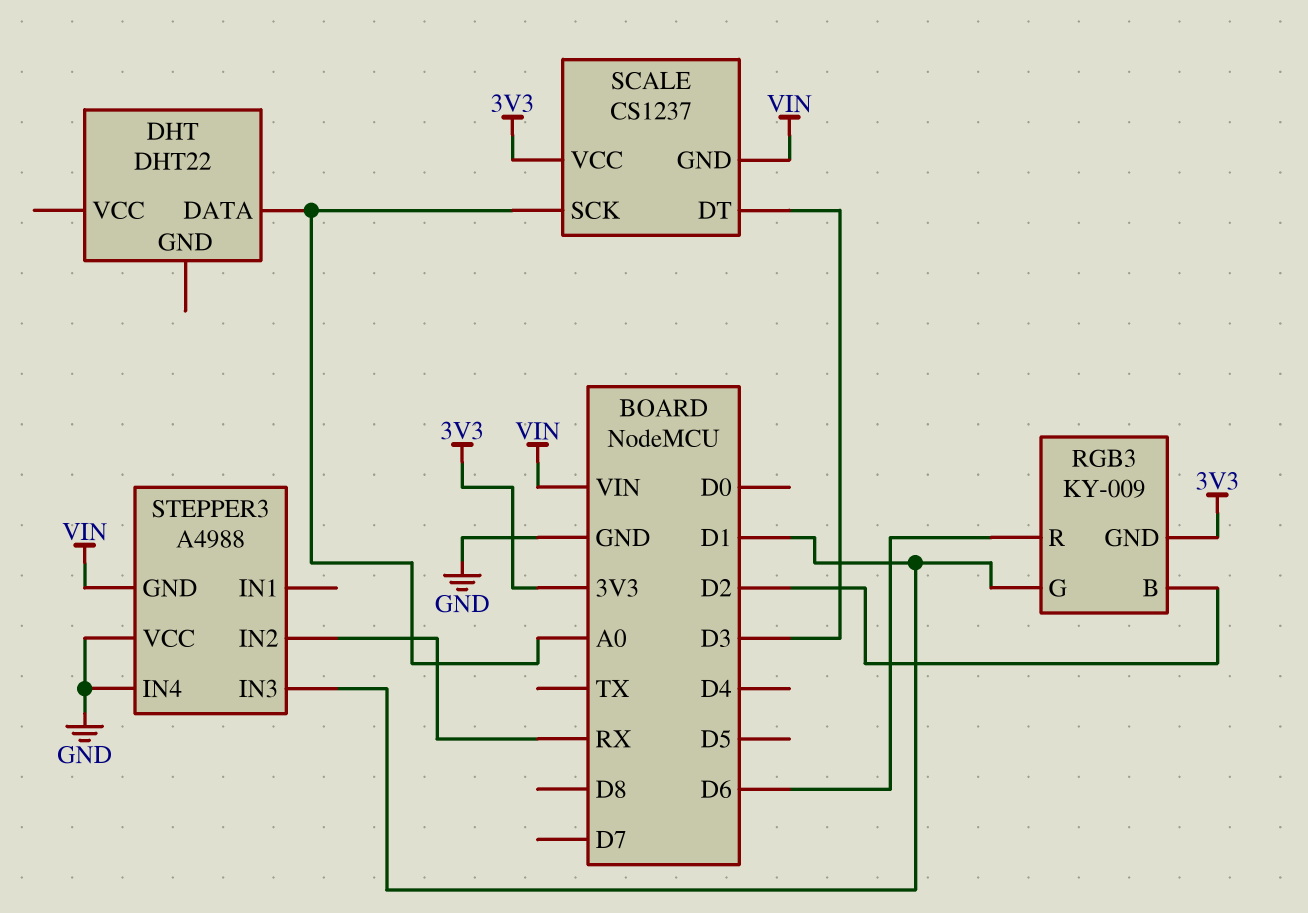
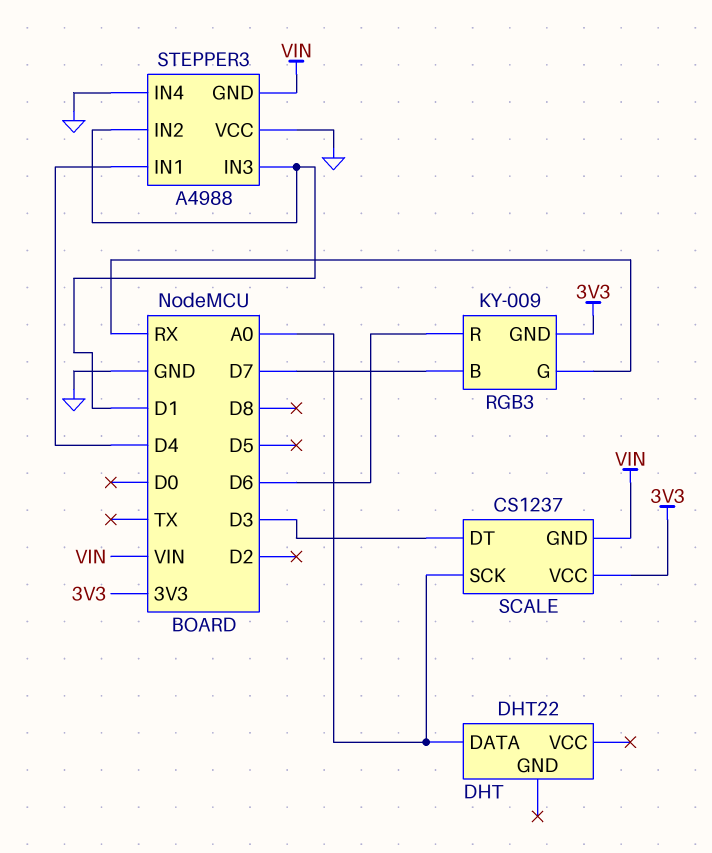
RGB3 pin B: D2 -> D7
RGB3 pin G: D1 -> RX
STEPPER3 pin IN1: none -> D4
STEPPER3 pin IN2: RX -> D1

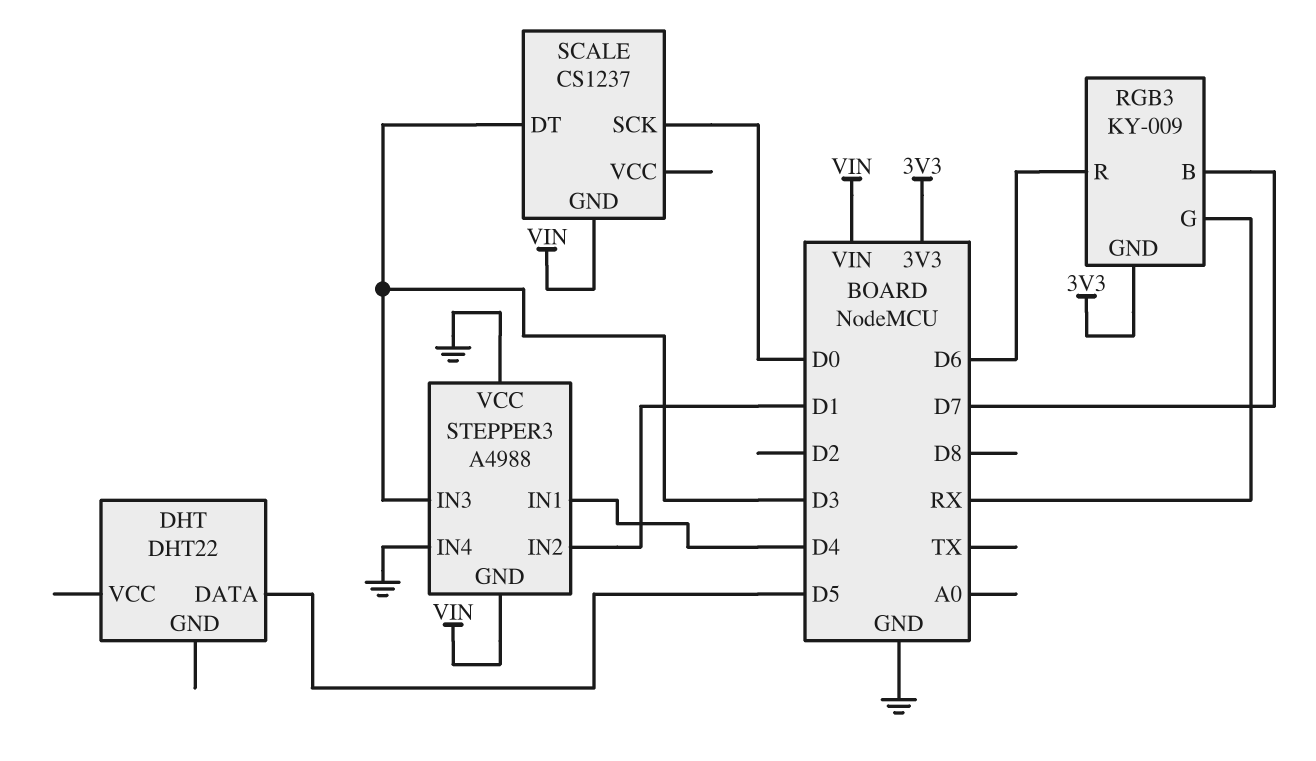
DHT pin DATA: A0 -> D5
SCALE pin SCK: A0 -> D0
SCALE pin VCC: 3V3 -> none
STEPPER3 pin IN3: D1 -> D3

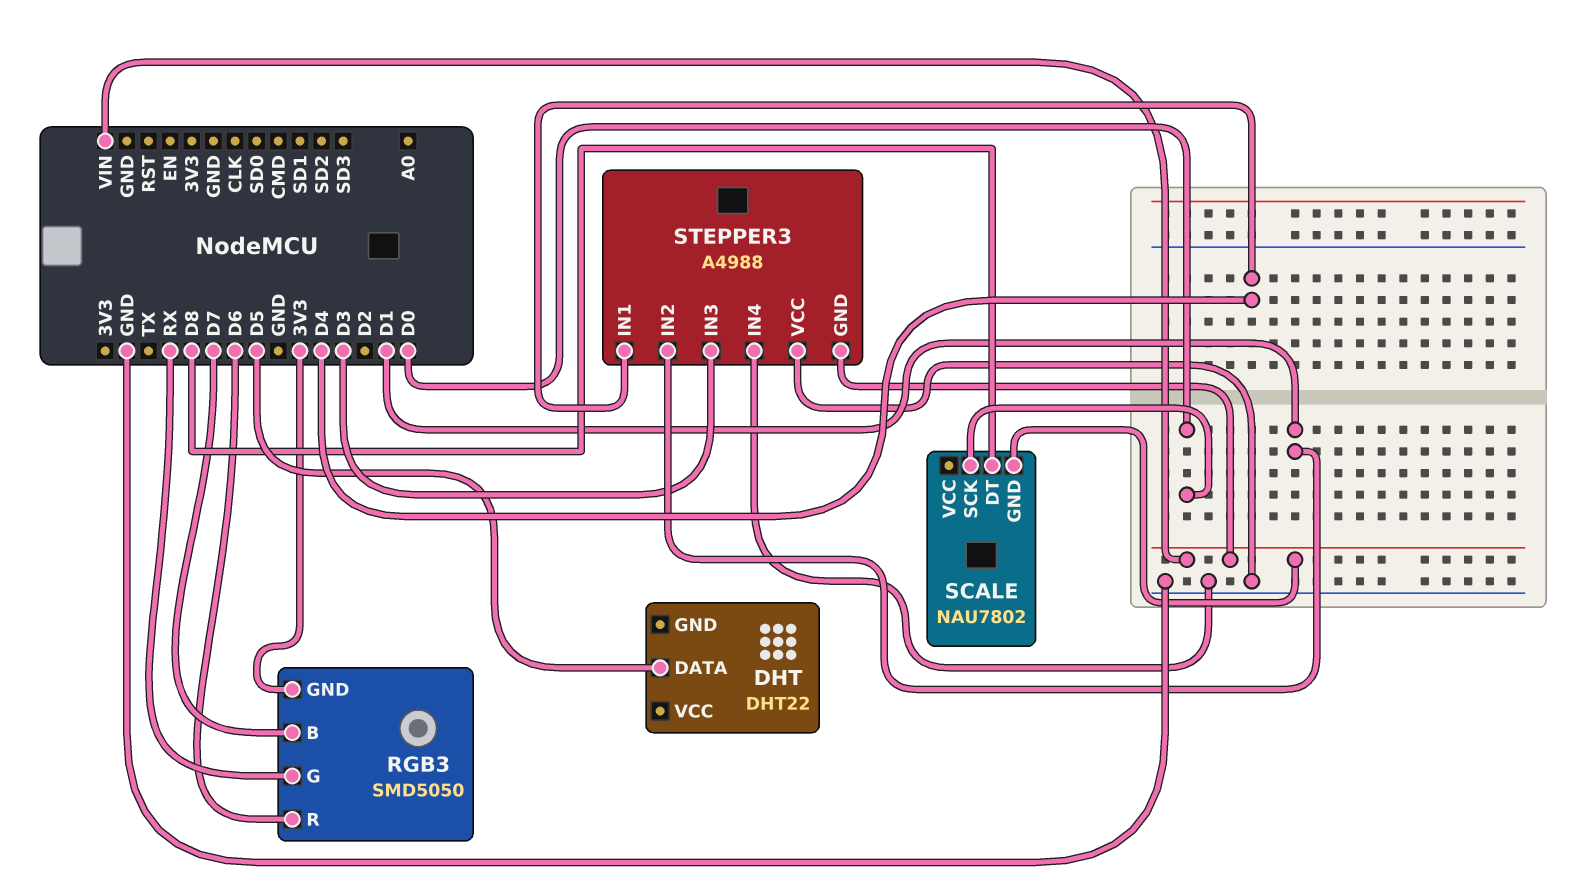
RGB3: KY-009 -> SMD5050
SCALE: CS1237 -> NAU7802
SCALE pin DT: D3 -> D8

